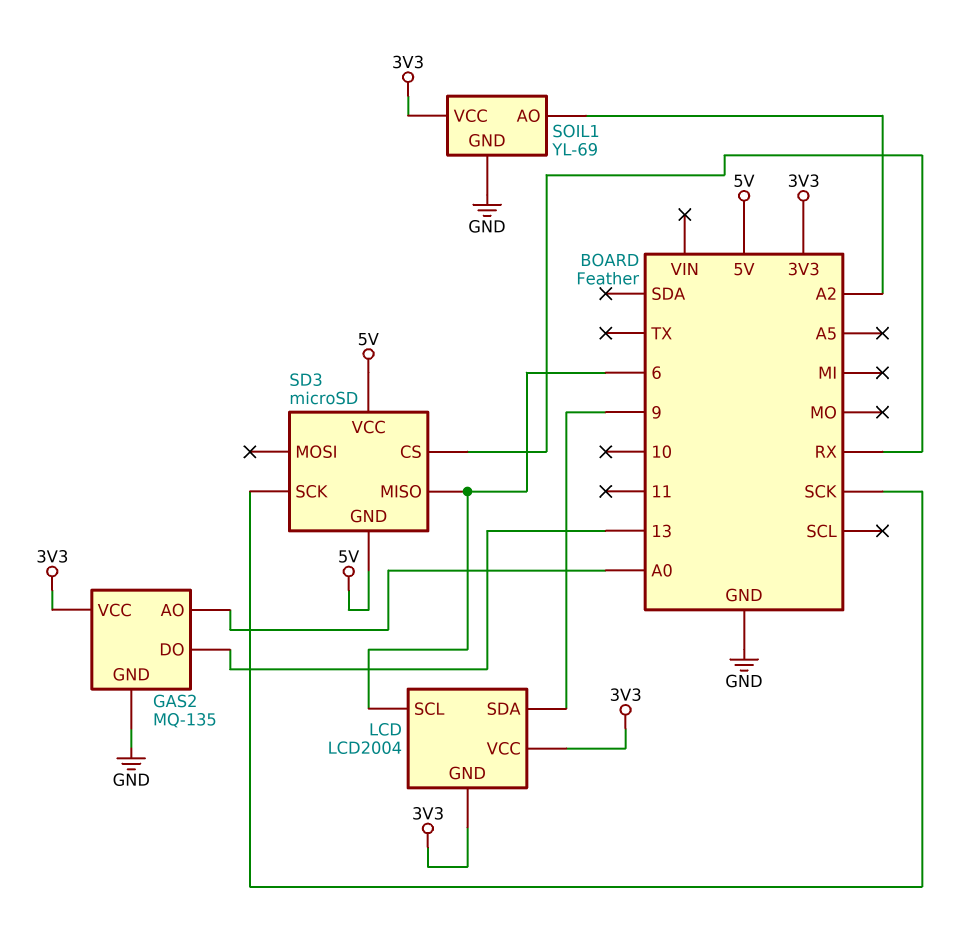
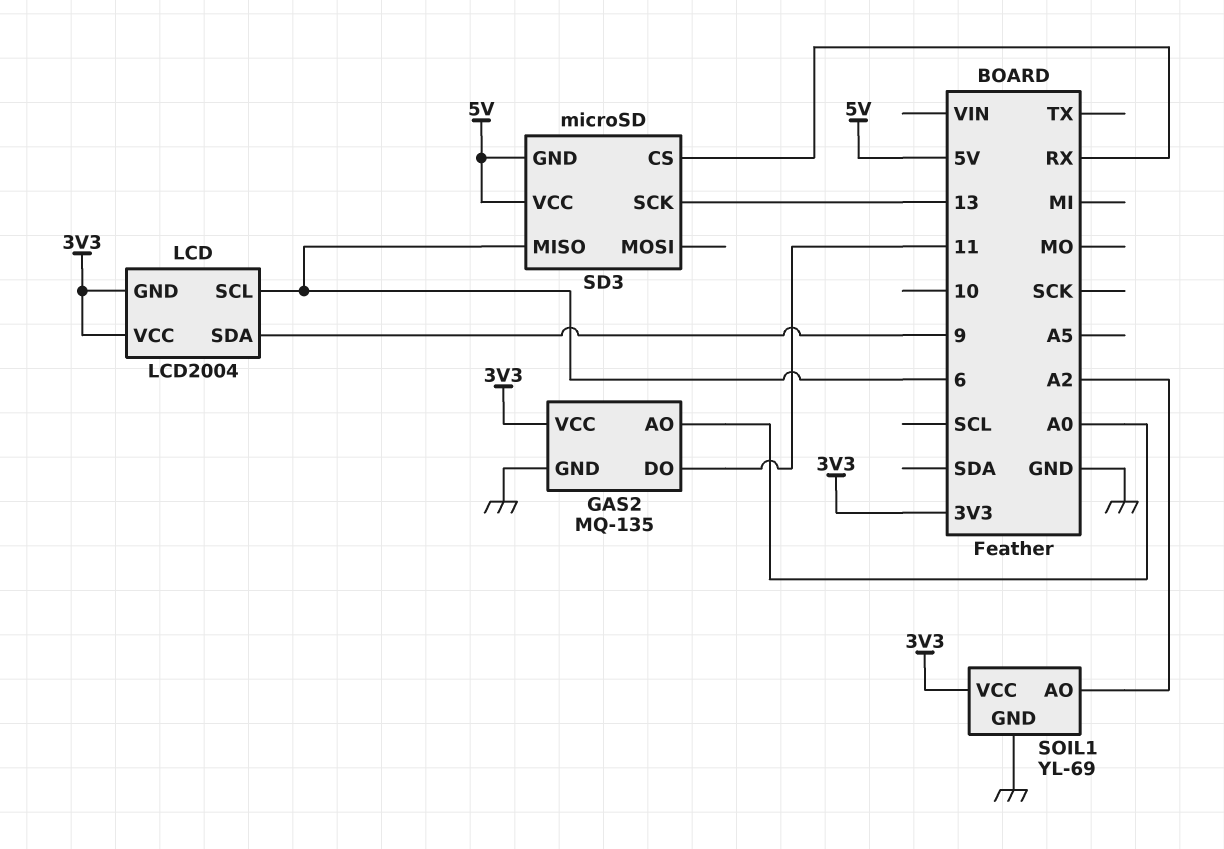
GAS2 pin DO: 13 -> 11
SD3 pin SCK: SCK -> 13

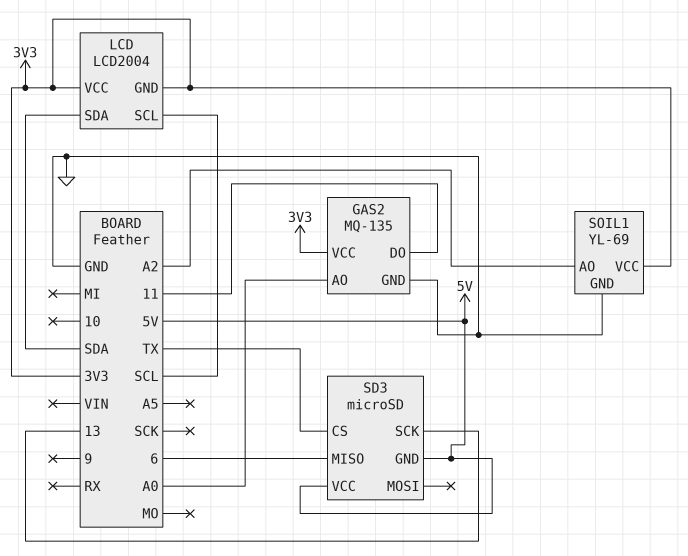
LCD pin SCL: 6 -> SCL
LCD pin SDA: 9 -> SDA
SD3 pin CS: RX -> TX

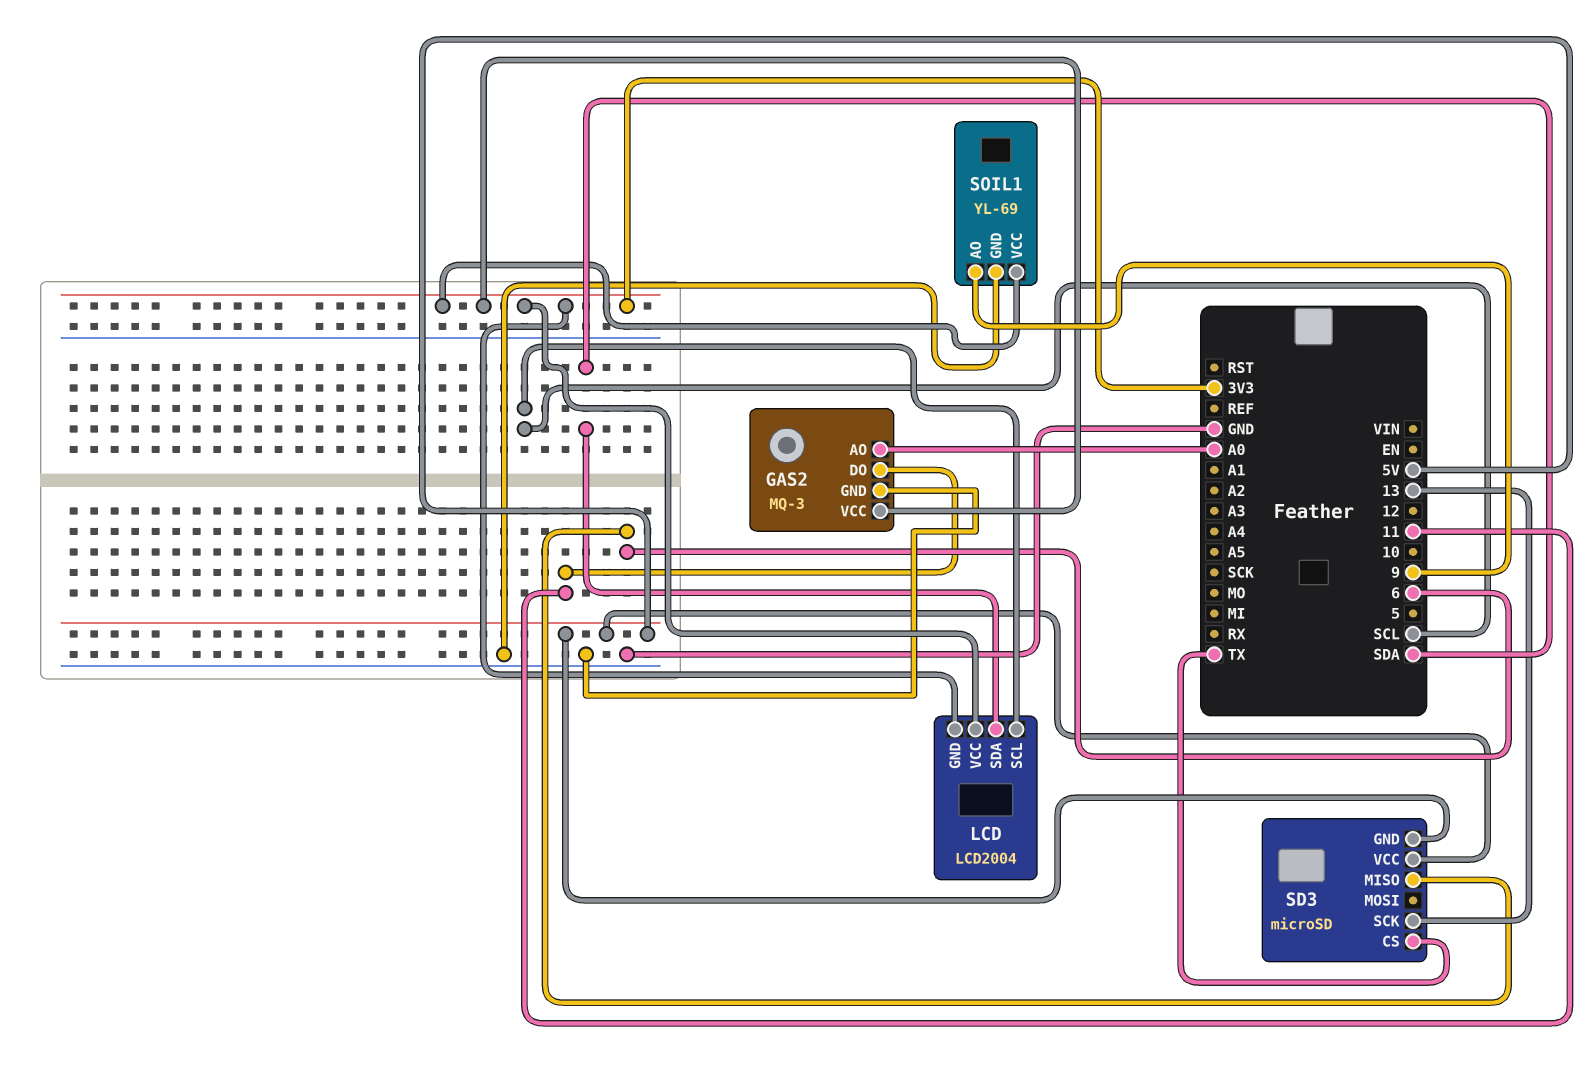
GAS2: MQ-135 -> MQ-3
SOIL1 pin AO: A2 -> 9

